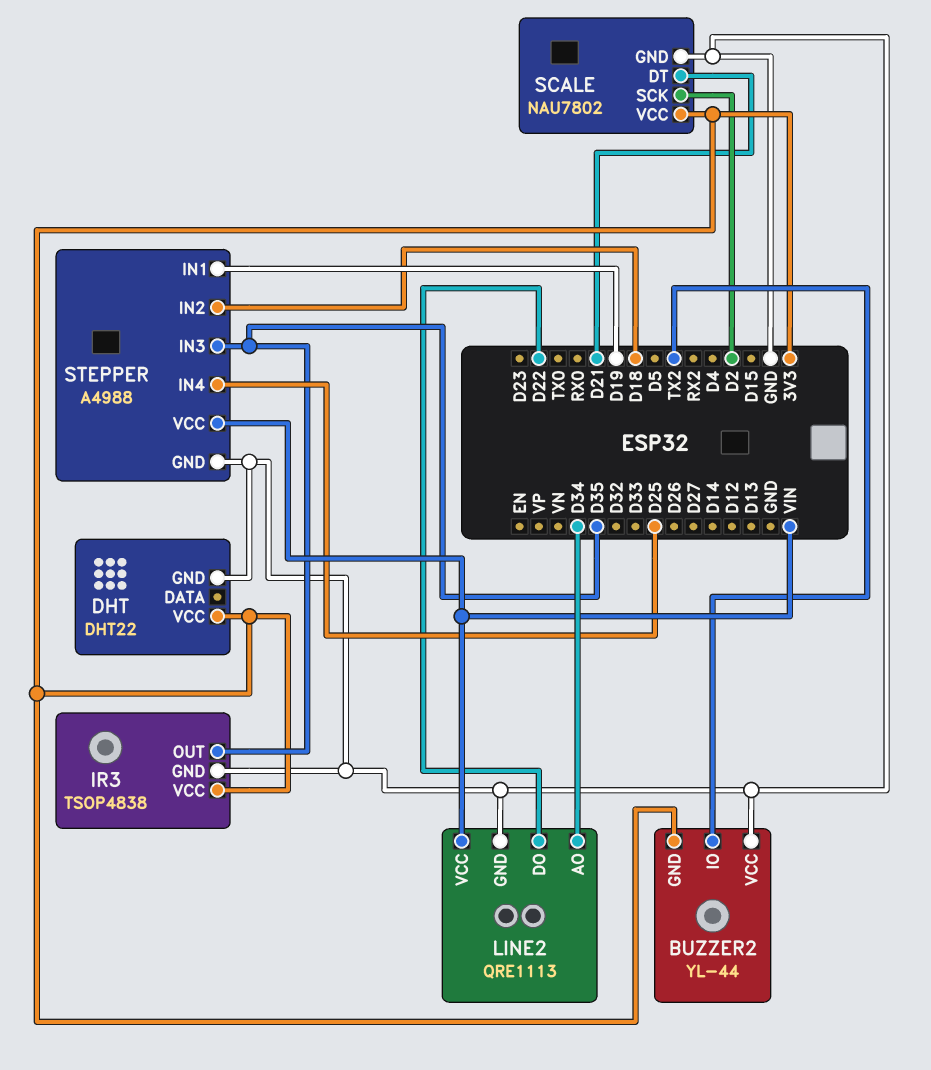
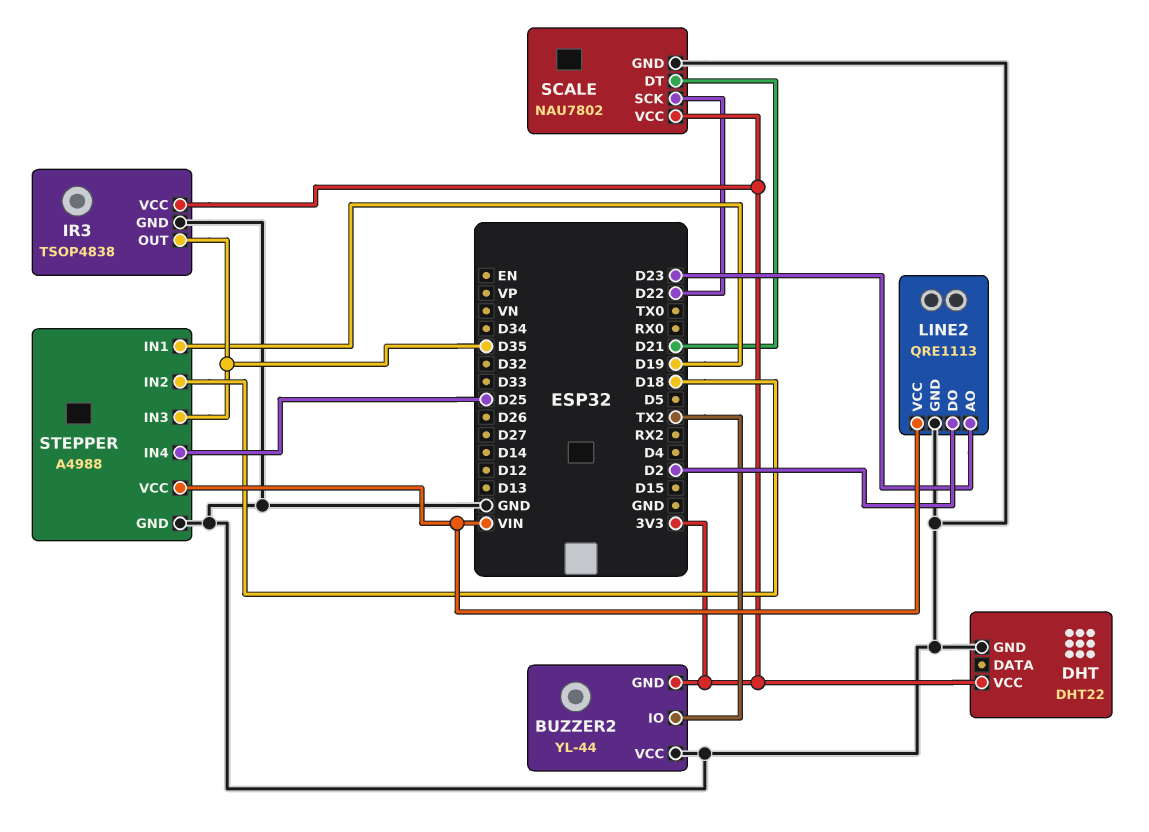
LINE2 pin AO: D34 -> D23
LINE2 pin DO: D22 -> D2
SCALE pin SCK: D2 -> D22

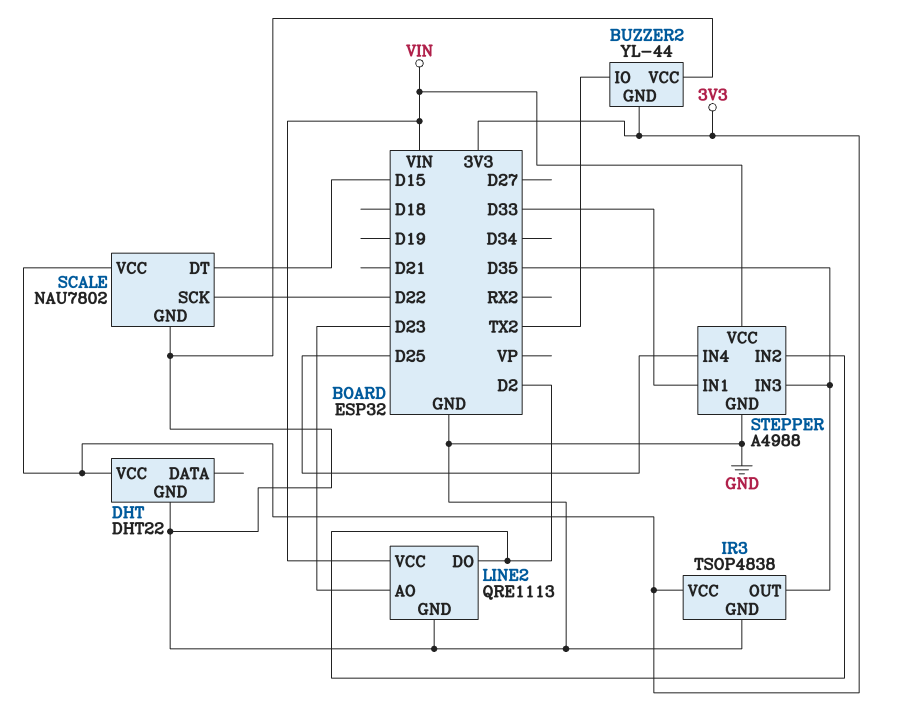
SCALE pin DT: D21 -> D15
STEPPER pin IN1: D19 -> D33
STEPPER pin IN2: D18 -> D2

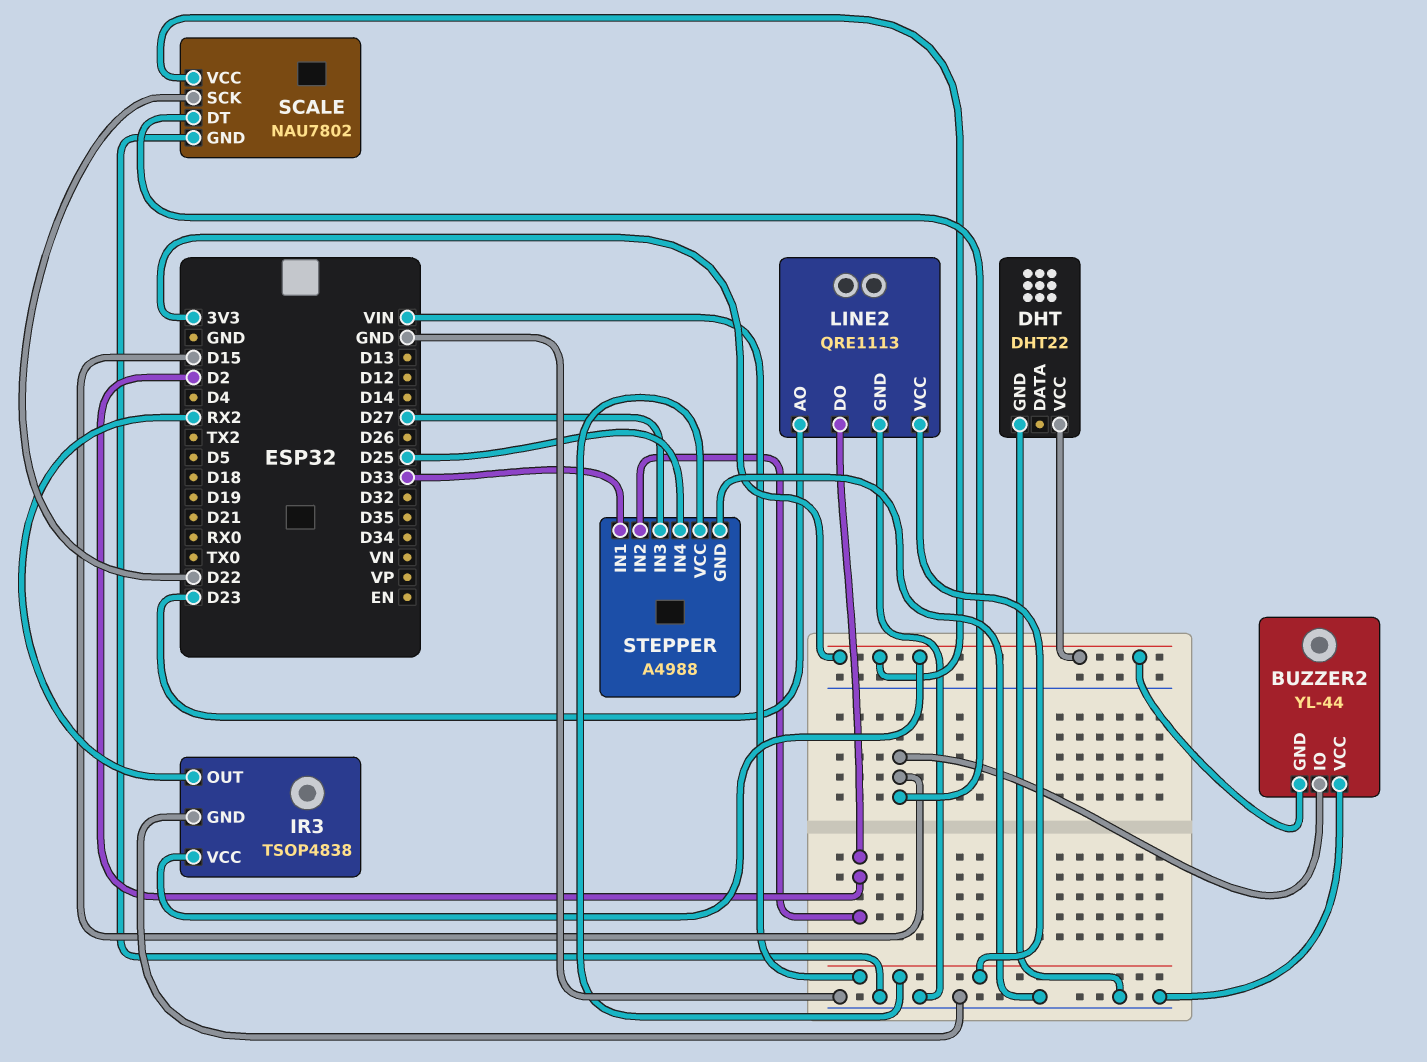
BUZZER2 pin IO: TX2 -> D15
IR3 pin OUT: D35 -> RX2
STEPPER pin IN3: D35 -> D27

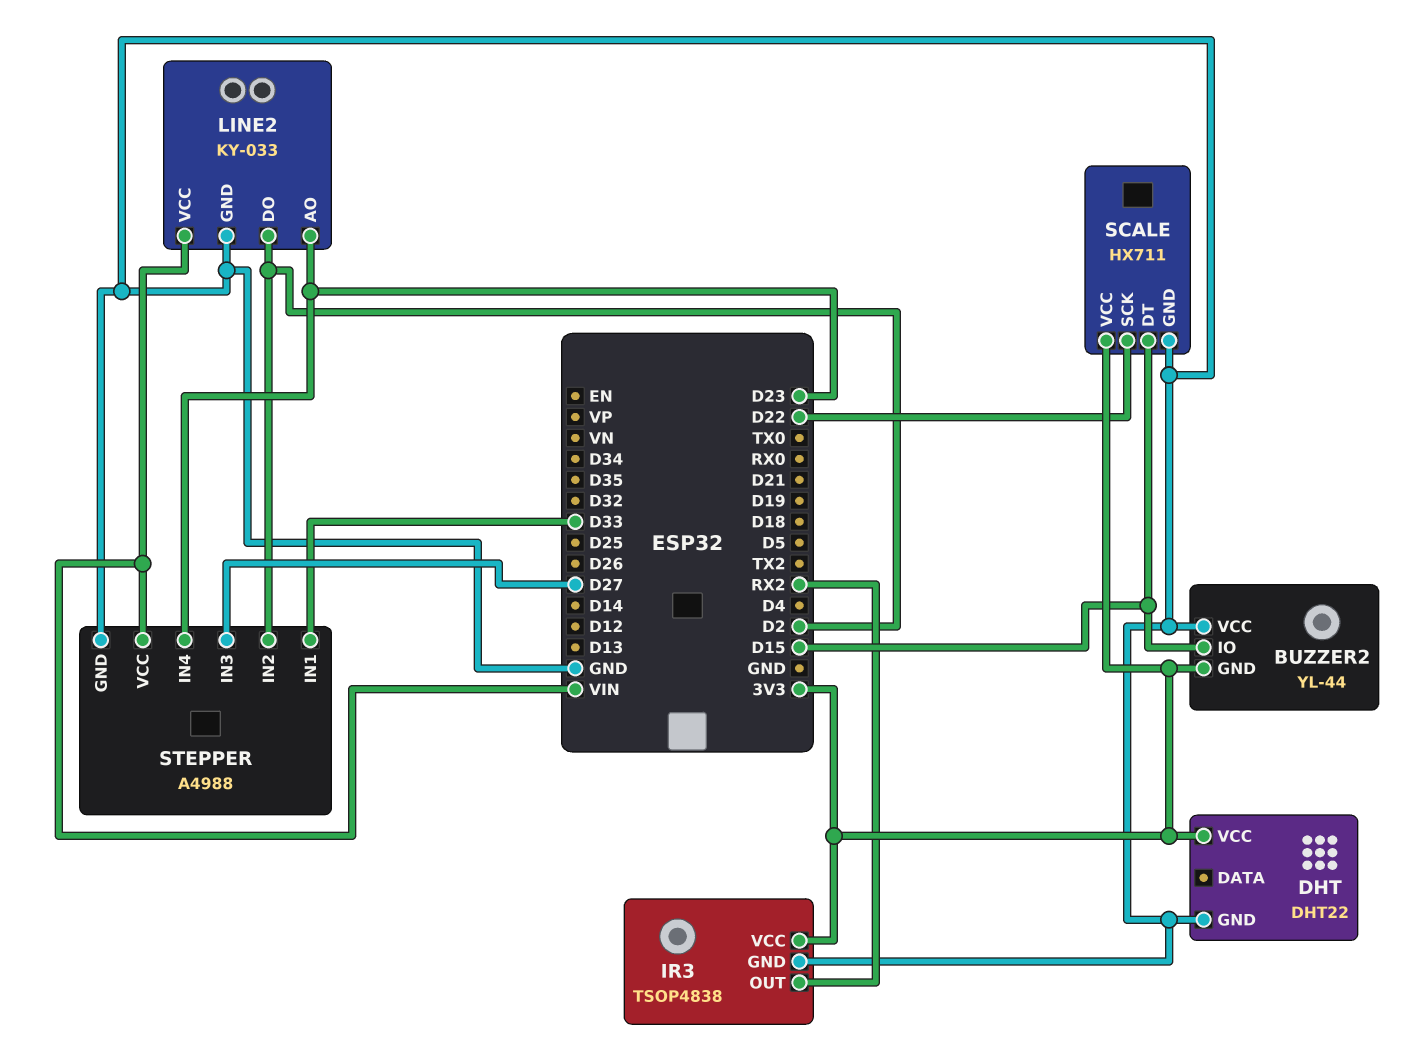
LINE2: QRE1113 -> KY-033
SCALE: NAU7802 -> HX711
STEPPER pin IN4: D25 -> D23

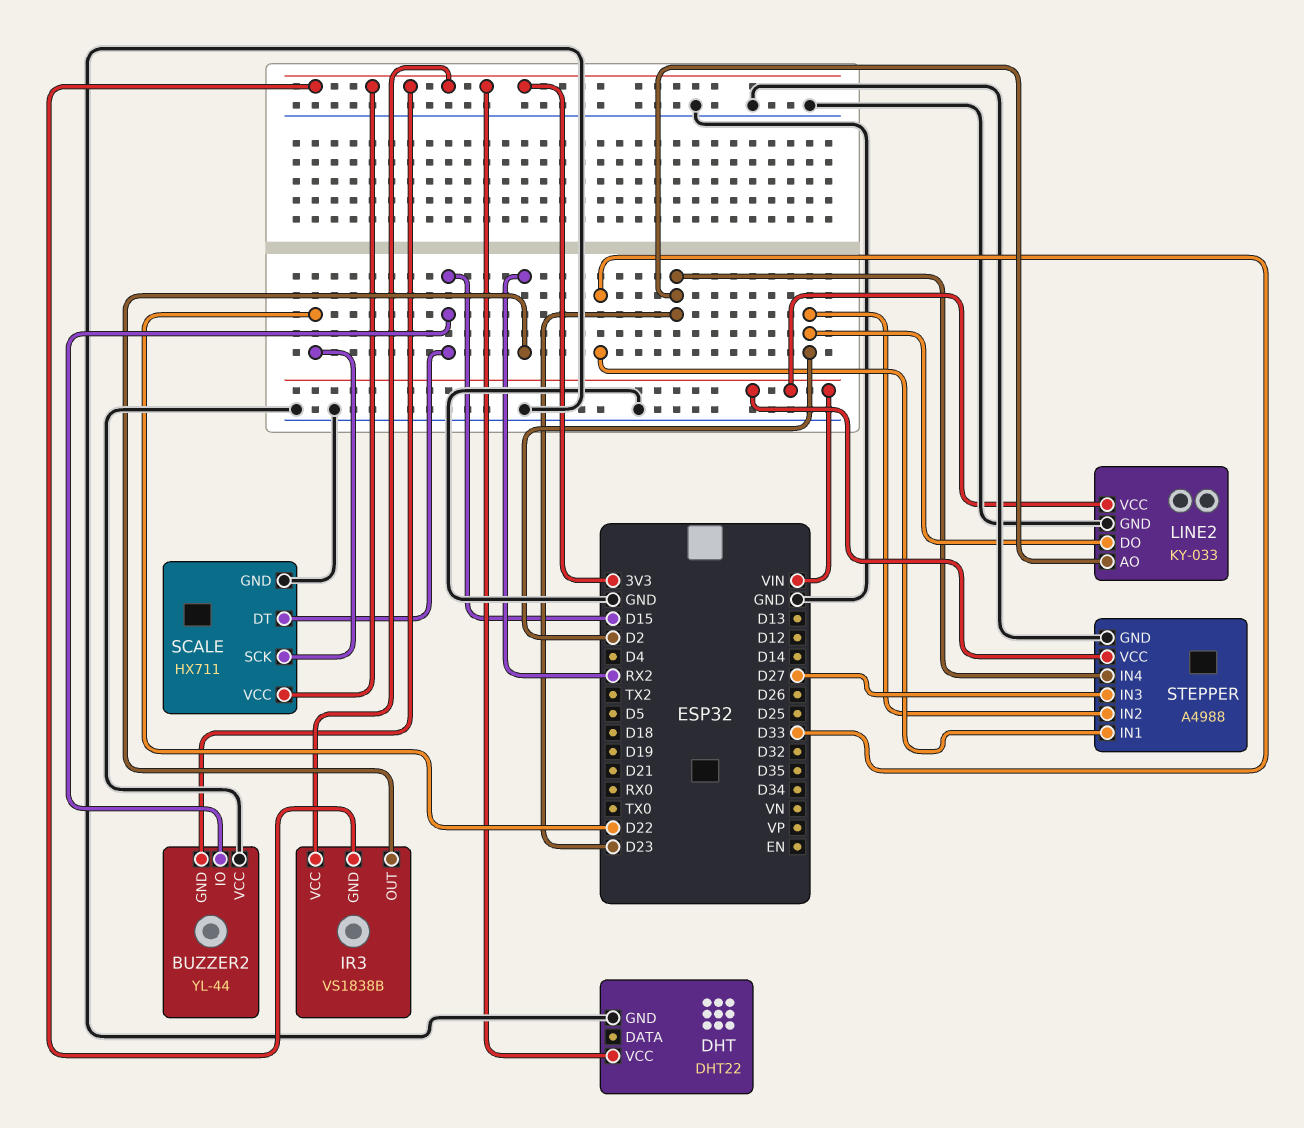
IR3: TSOP4838 -> VS1838B
IR3 pin GND: GND -> 3V3

